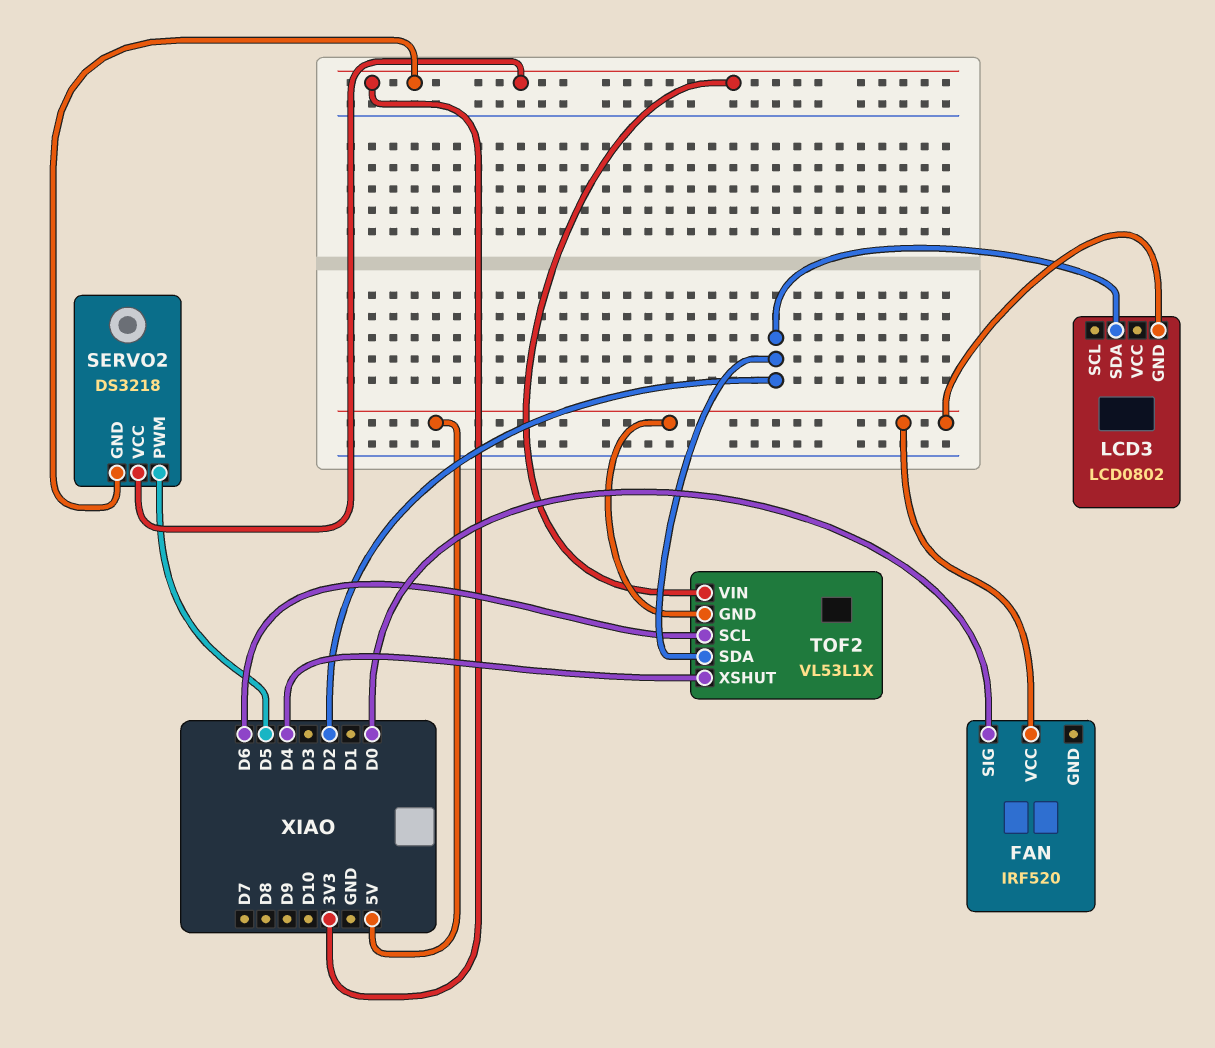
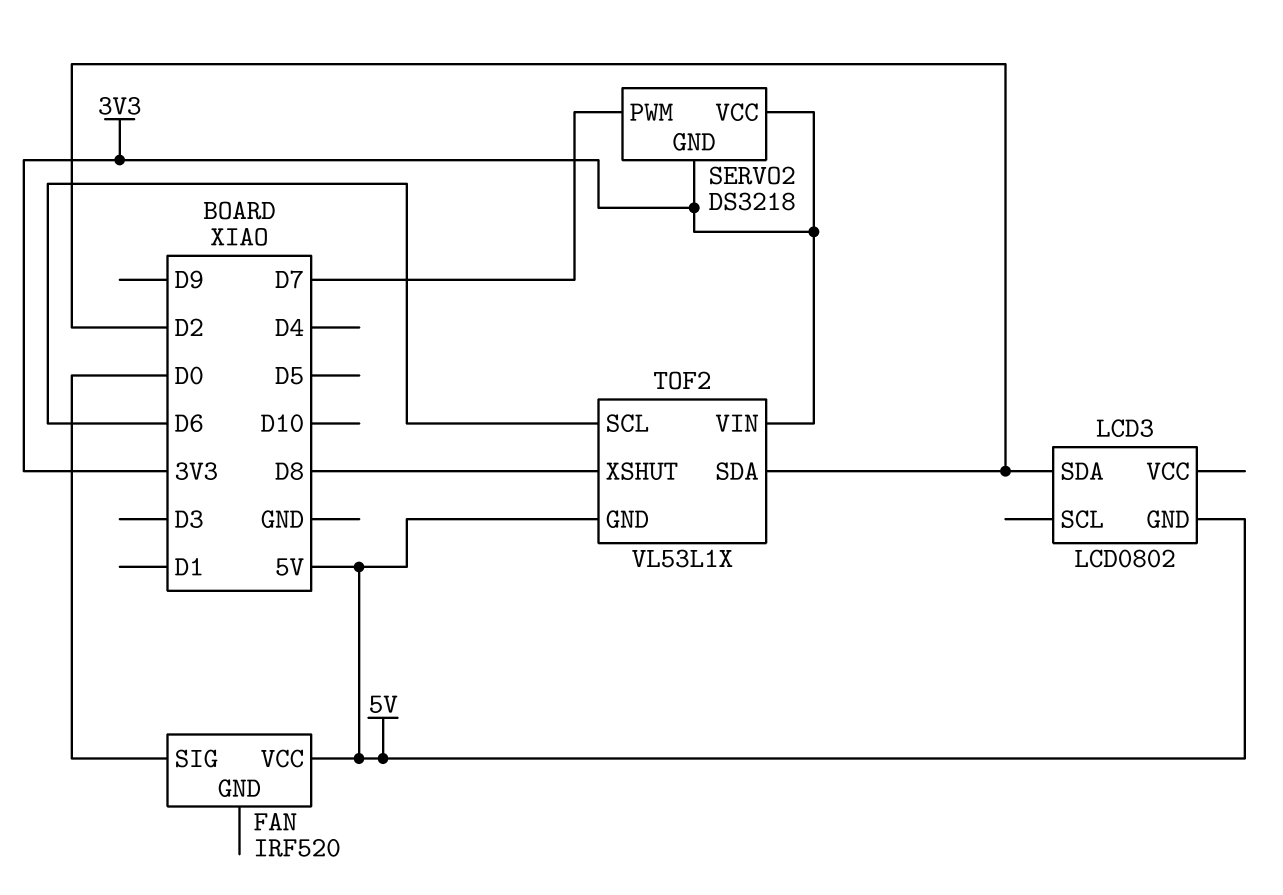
SERVO2 pin PWM: D5 -> D7
TOF2 pin XSHUT: D4 -> D8

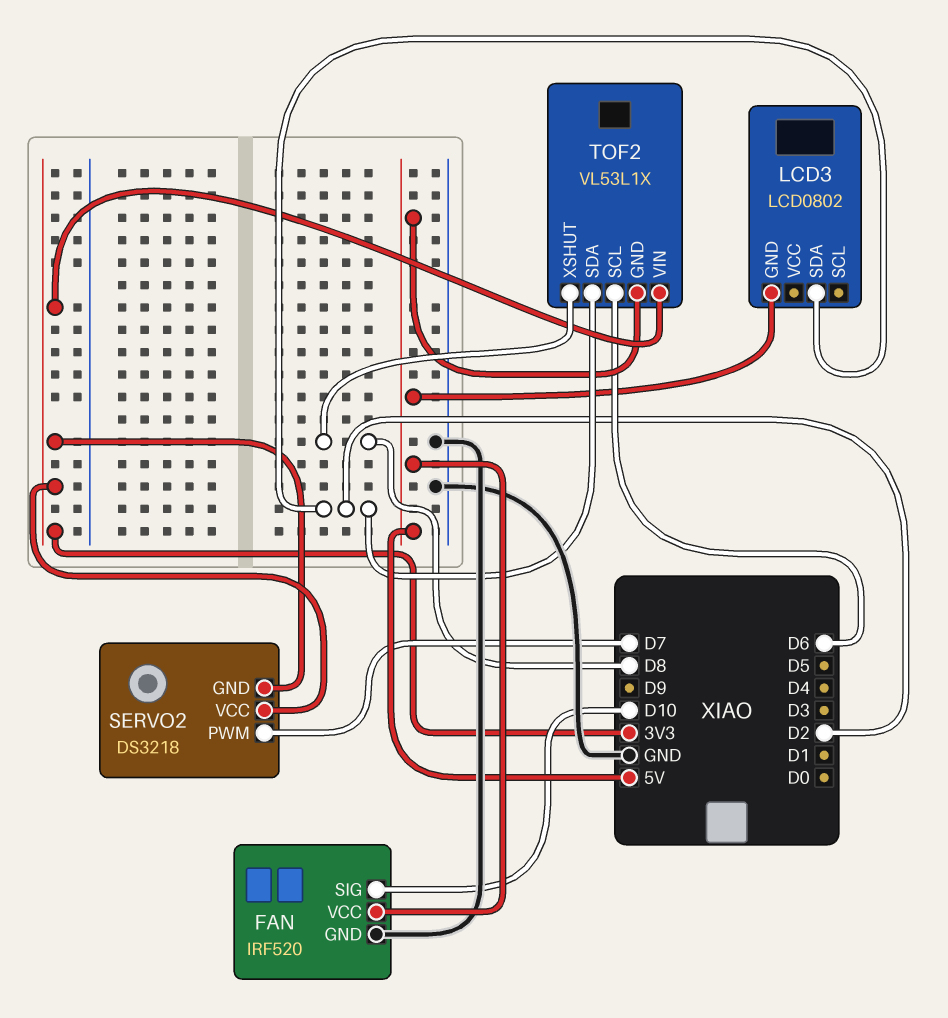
FAN pin GND: none -> GND
FAN pin SIG: D0 -> D10

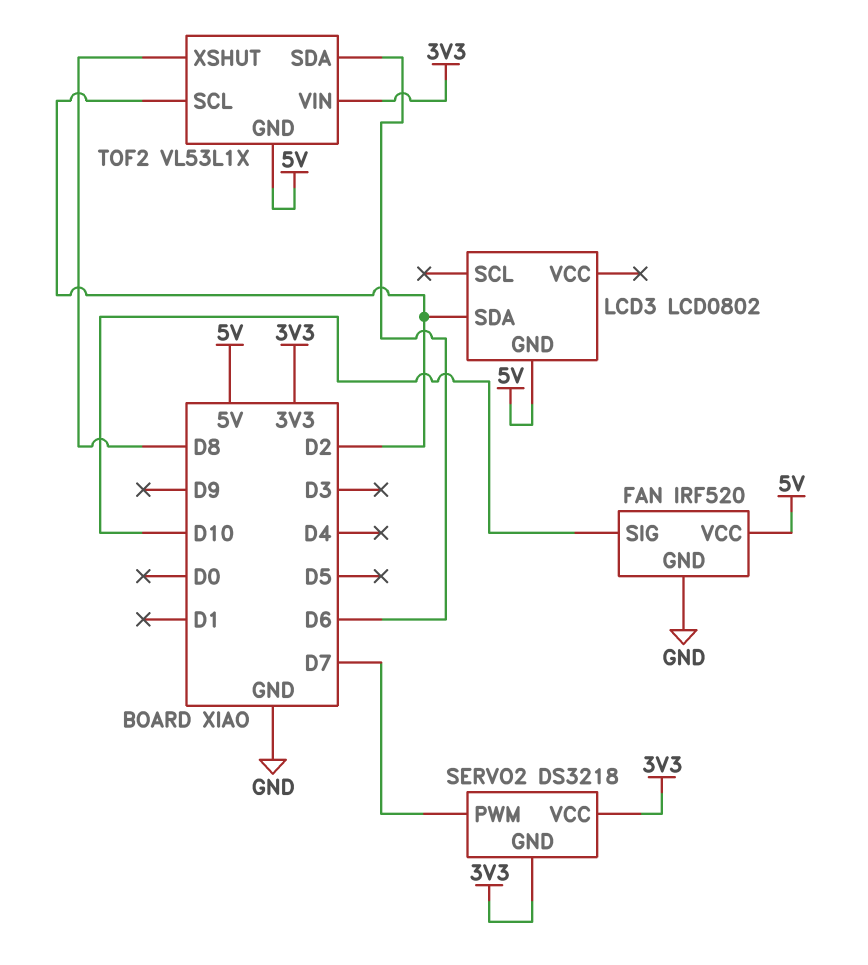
TOF2 pin SCL: D6 -> D2
TOF2 pin SDA: D2 -> D6

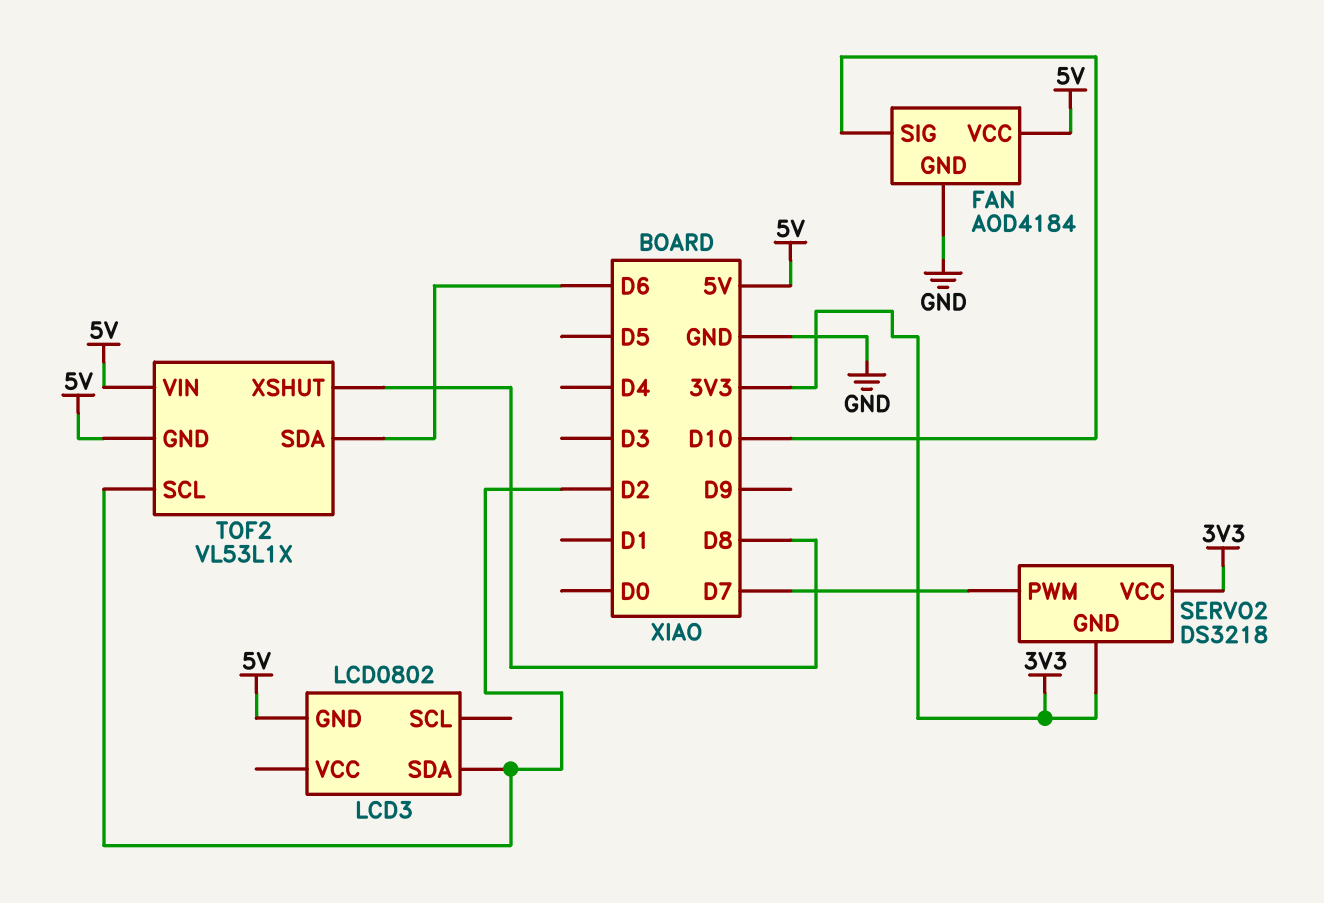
FAN: IRF520 -> AOD4184
TOF2 pin VIN: 3V3 -> 5V

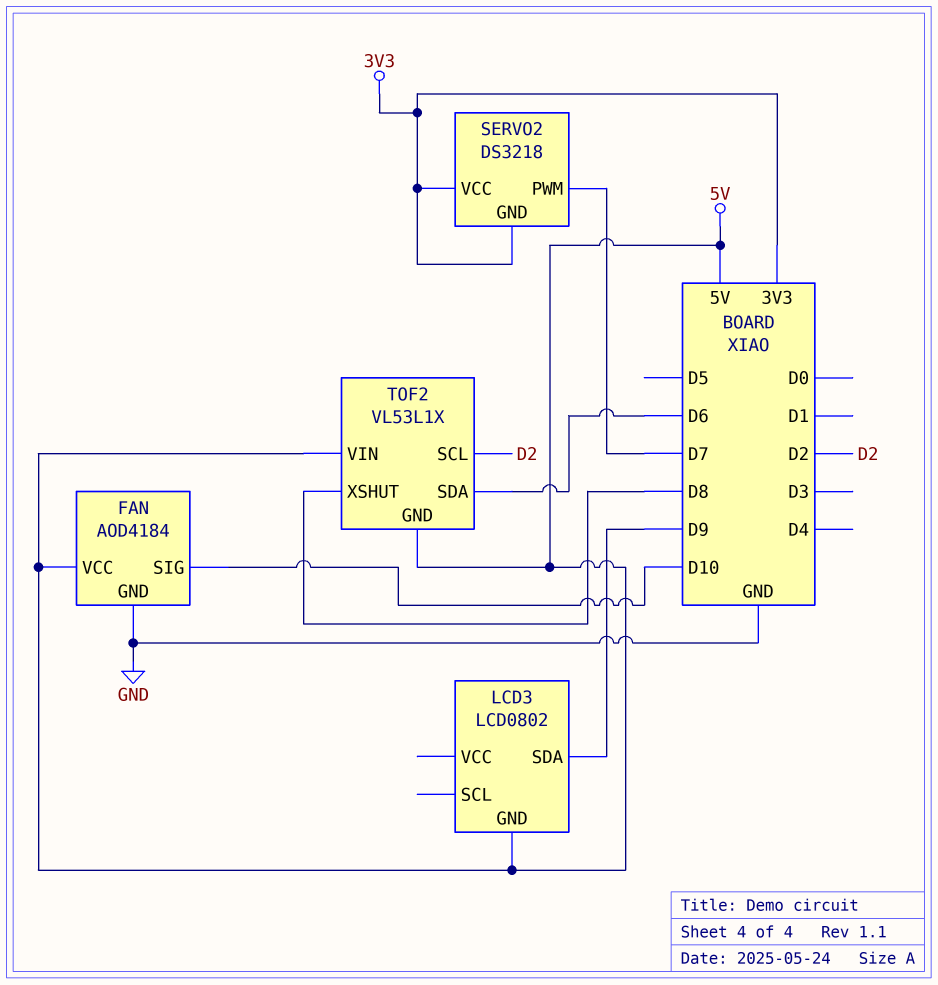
LCD3 pin SDA: D2 -> D9

